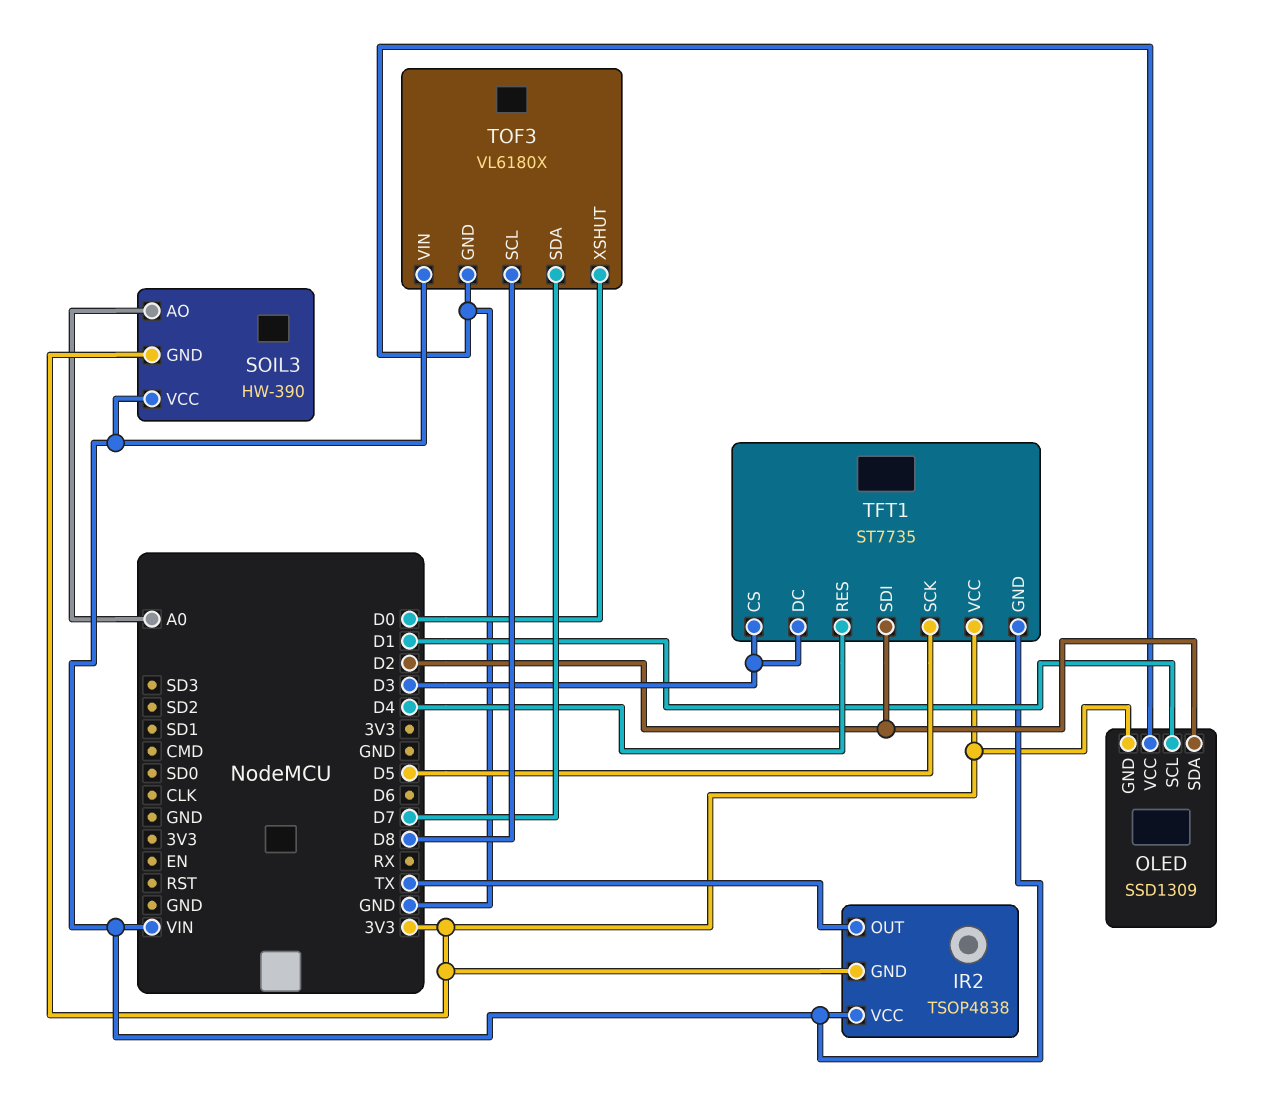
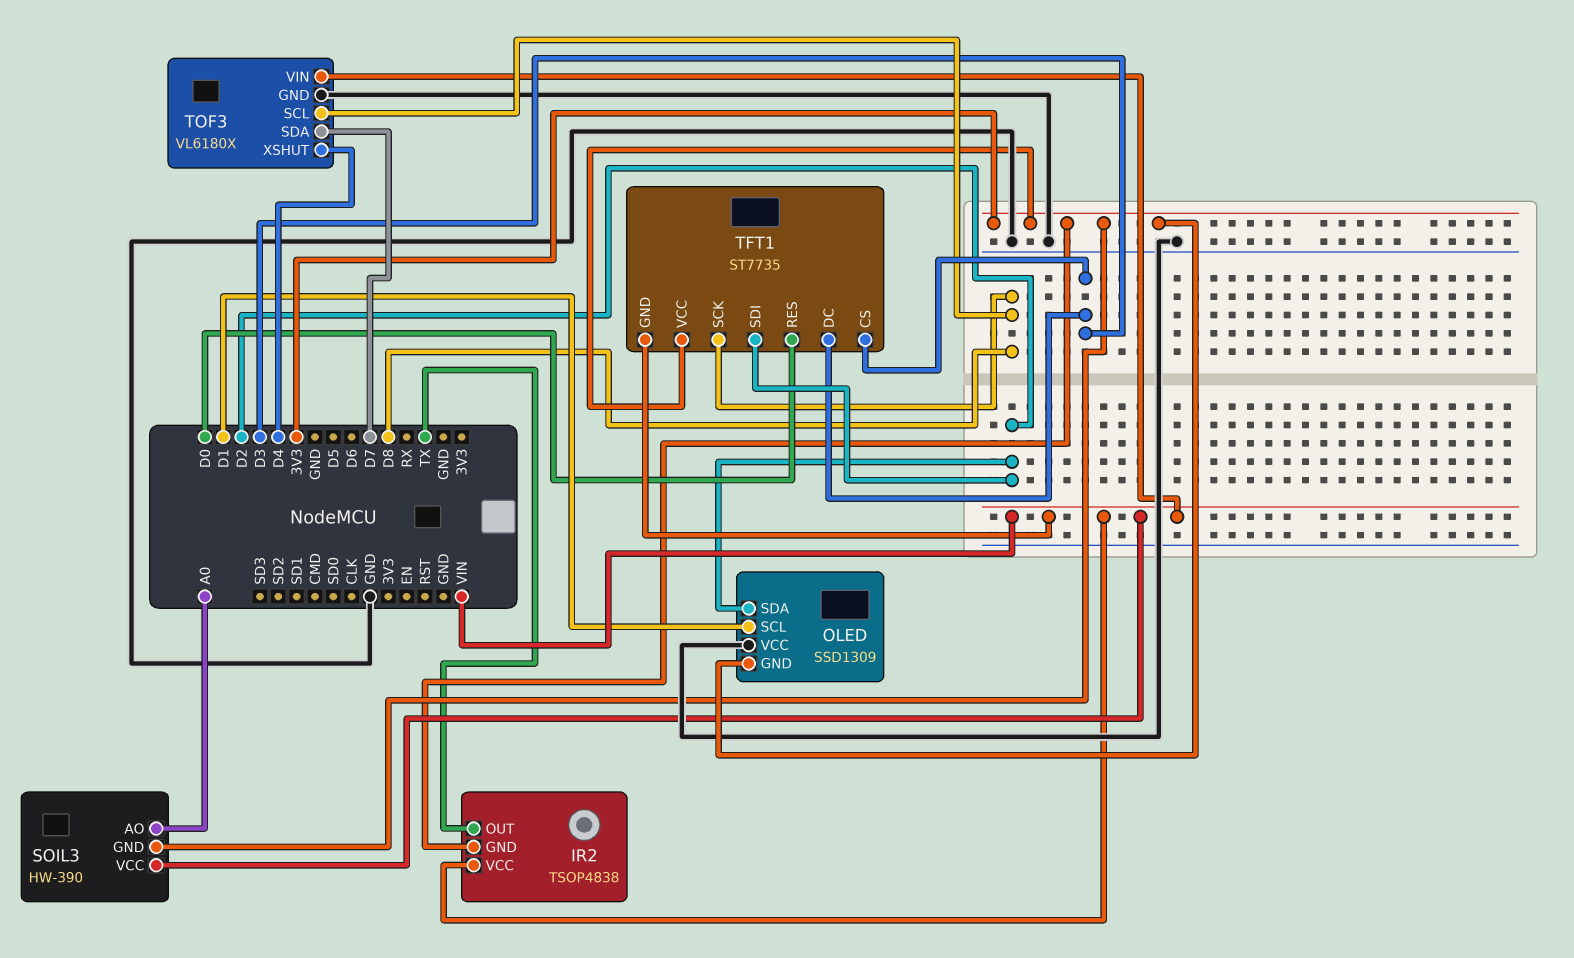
TFT1 pin RES: D4 -> D0
TFT1 pin SCK: D5 -> D8
TOF3 pin XSHUT: D0 -> D4

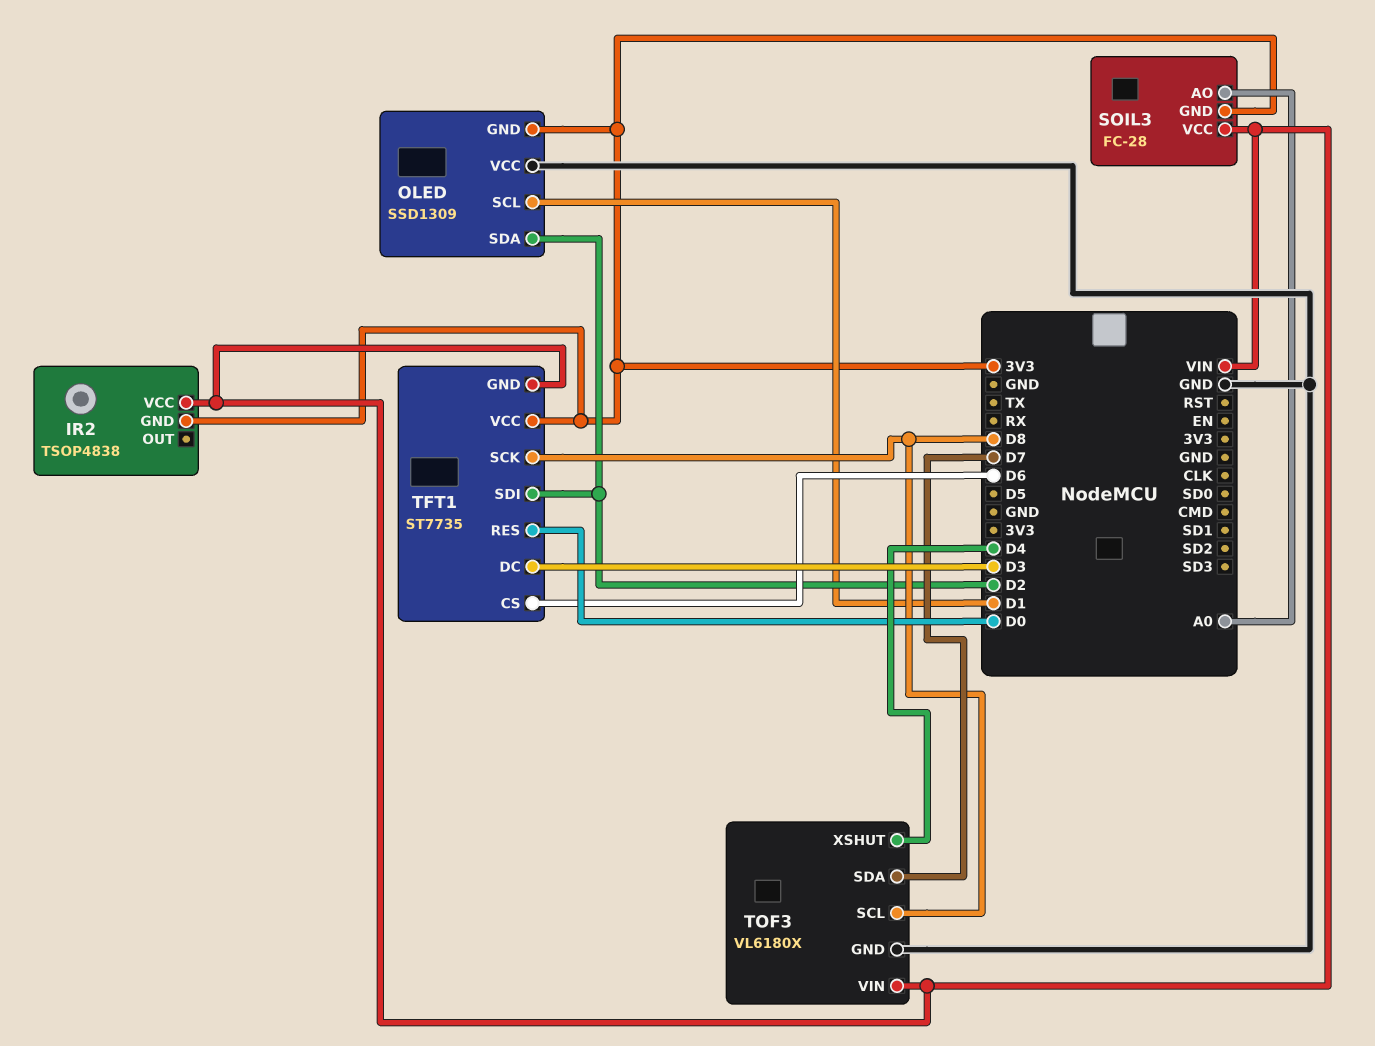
IR2 pin OUT: TX -> none
SOIL3: HW-390 -> FC-28
TFT1 pin CS: D3 -> D6

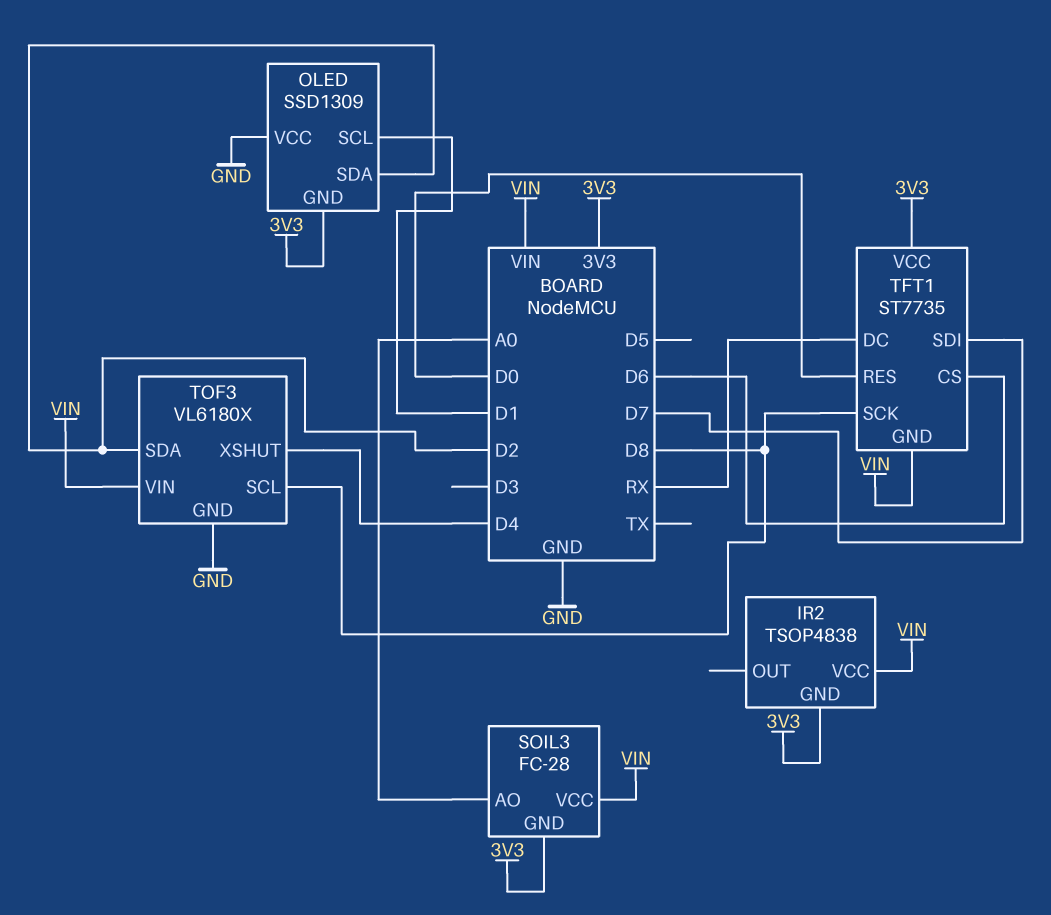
TFT1 pin DC: D3 -> RX
TFT1 pin SDI: D2 -> D7
TOF3 pin SDA: D7 -> D2

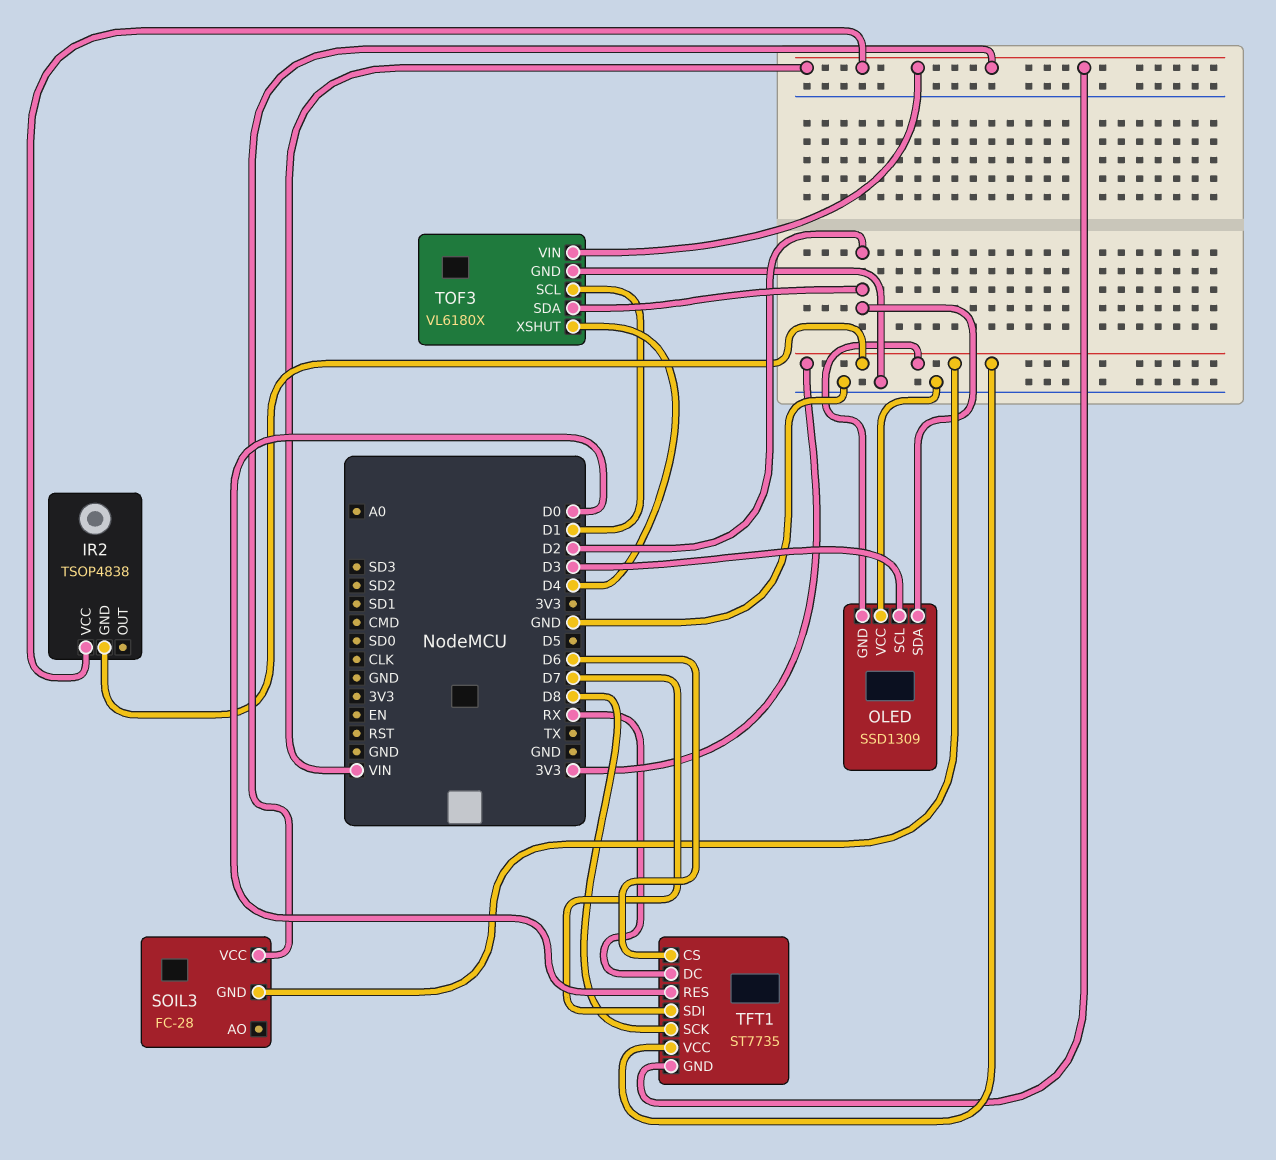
OLED pin SCL: D1 -> D3
SOIL3 pin AO: A0 -> none
TOF3 pin SCL: D8 -> D1

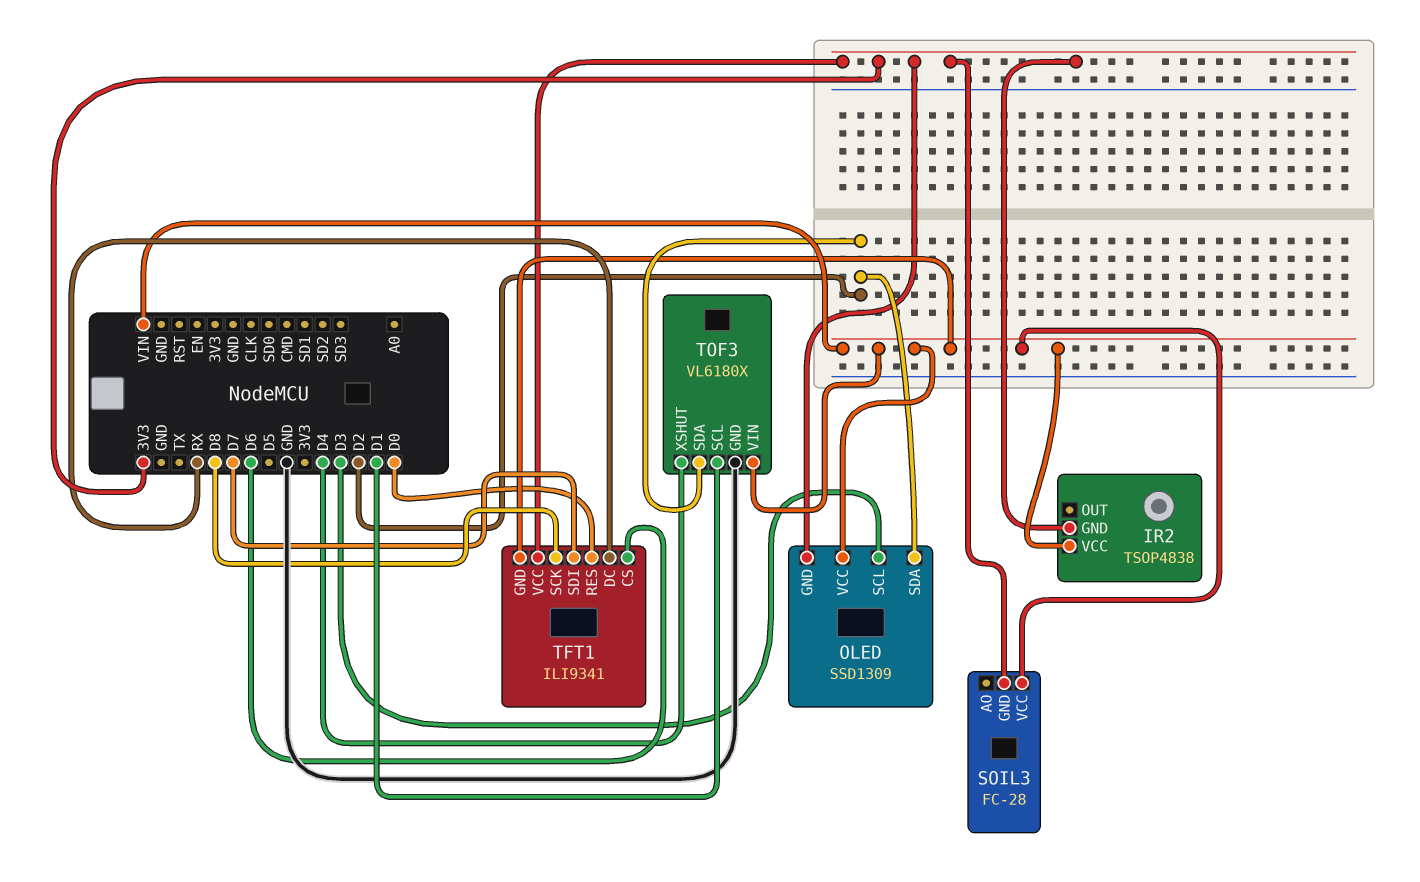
OLED pin VCC: GND -> VIN
TFT1: ST7735 -> ILI9341

